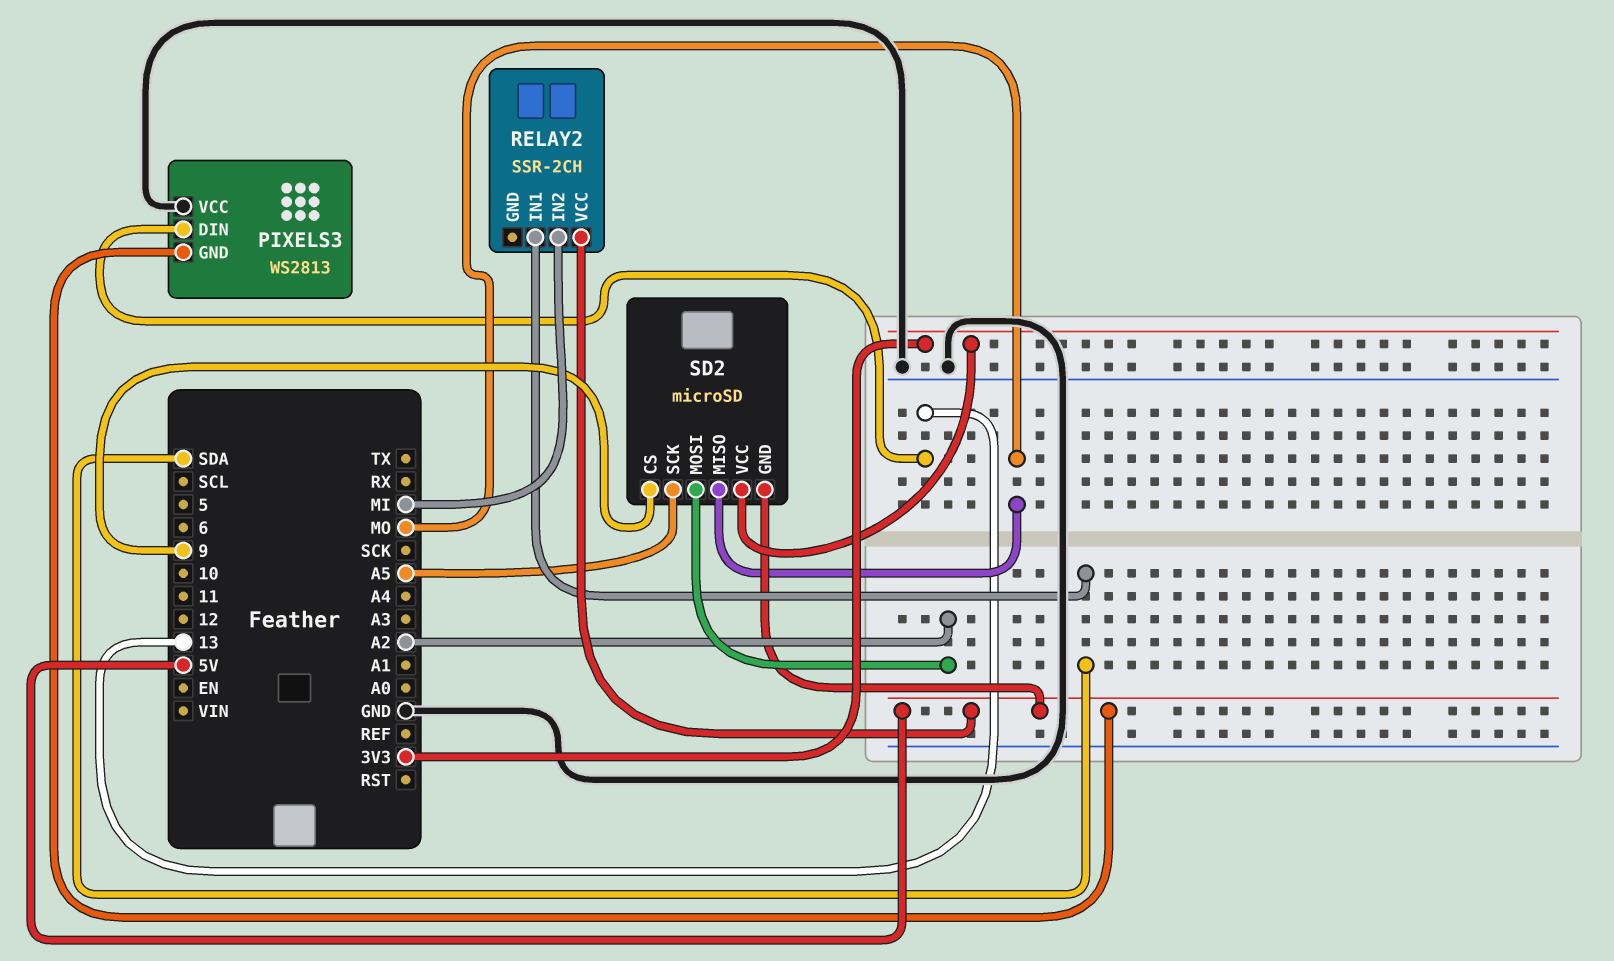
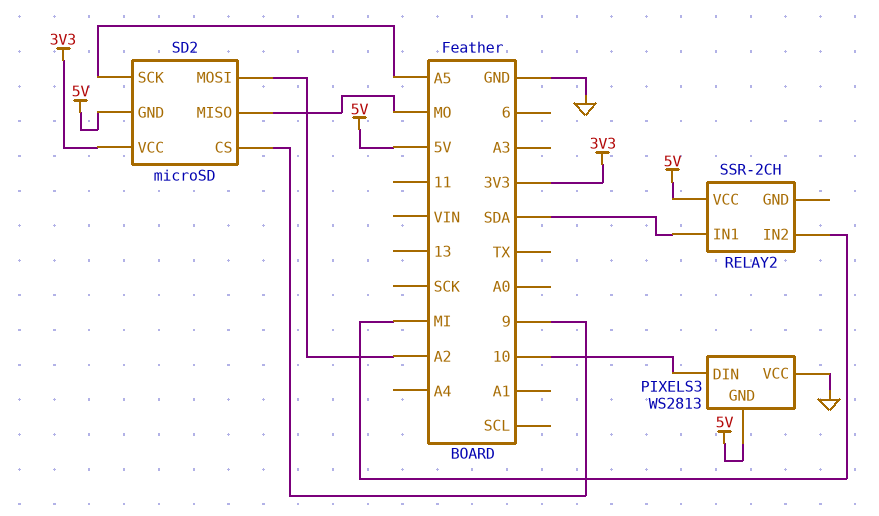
PIXELS3 pin DIN: 13 -> 10

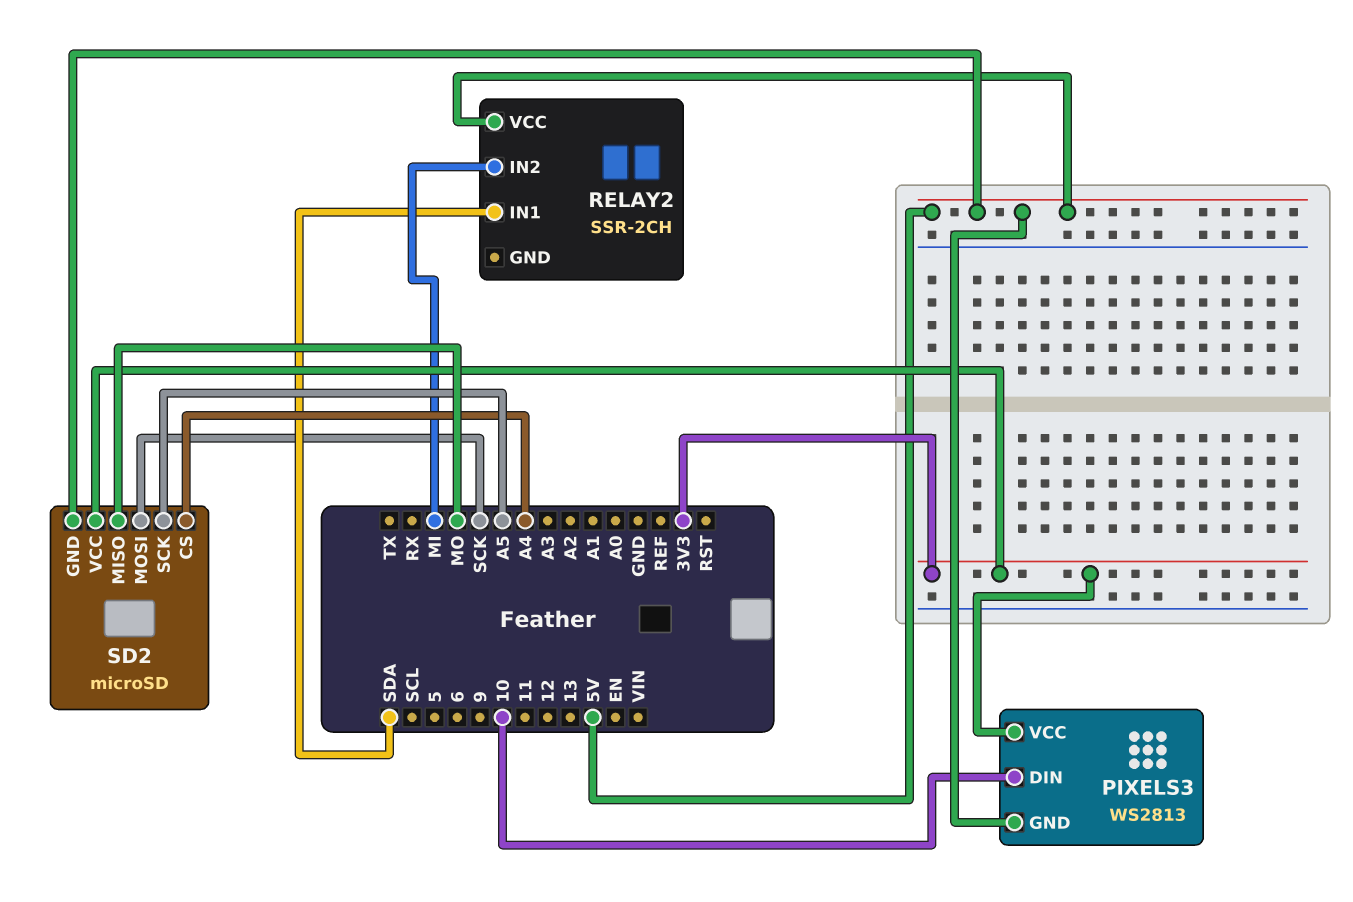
PIXELS3 pin VCC: GND -> 3V3
SD2 pin CS: 9 -> A4
SD2 pin MOSI: A2 -> SCK

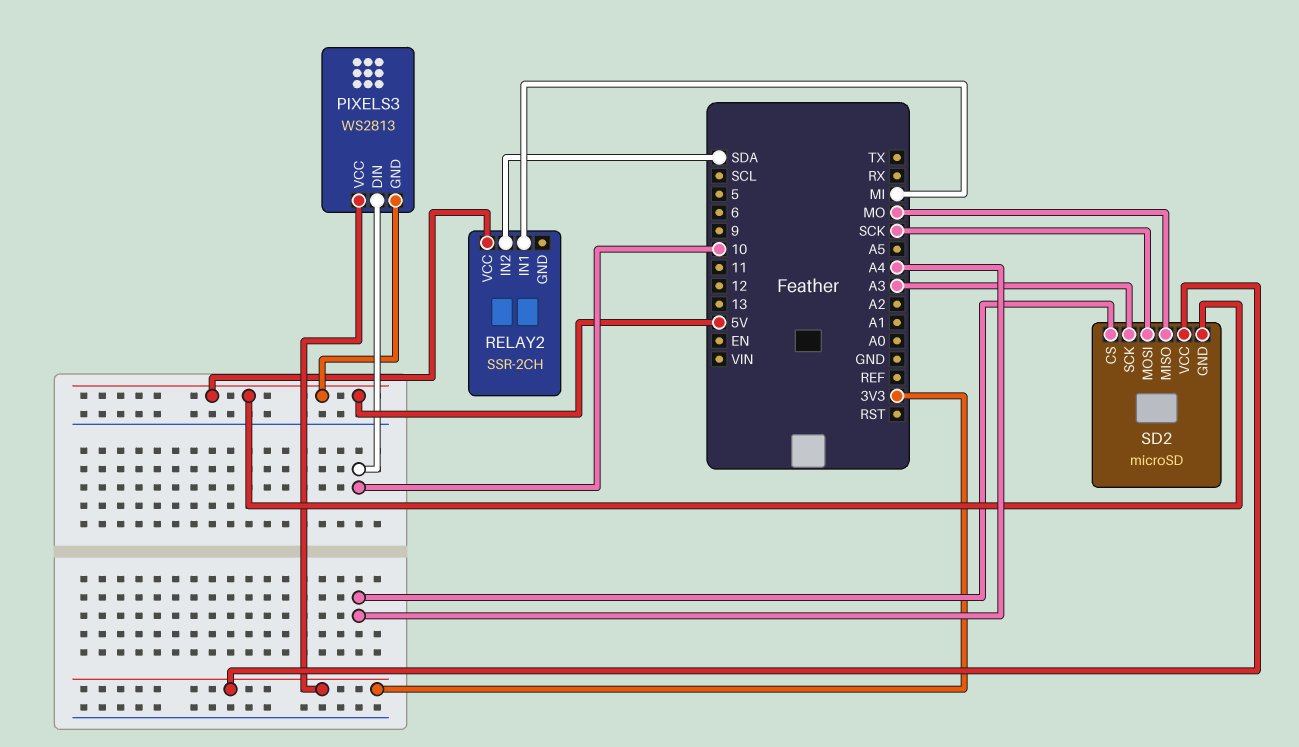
RELAY2 pin IN1: SDA -> MI
RELAY2 pin IN2: MI -> SDA
SD2 pin SCK: A5 -> A3

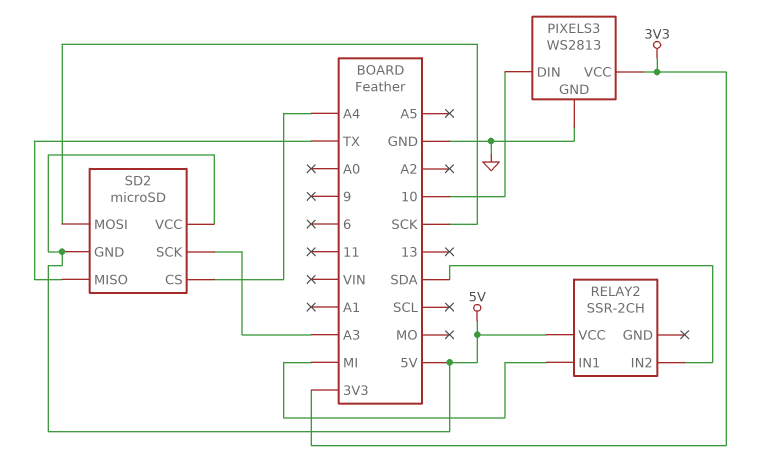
PIXELS3 pin GND: 5V -> GND
SD2 pin MISO: MO -> TX
SD2 pin VCC: 3V3 -> 5V

